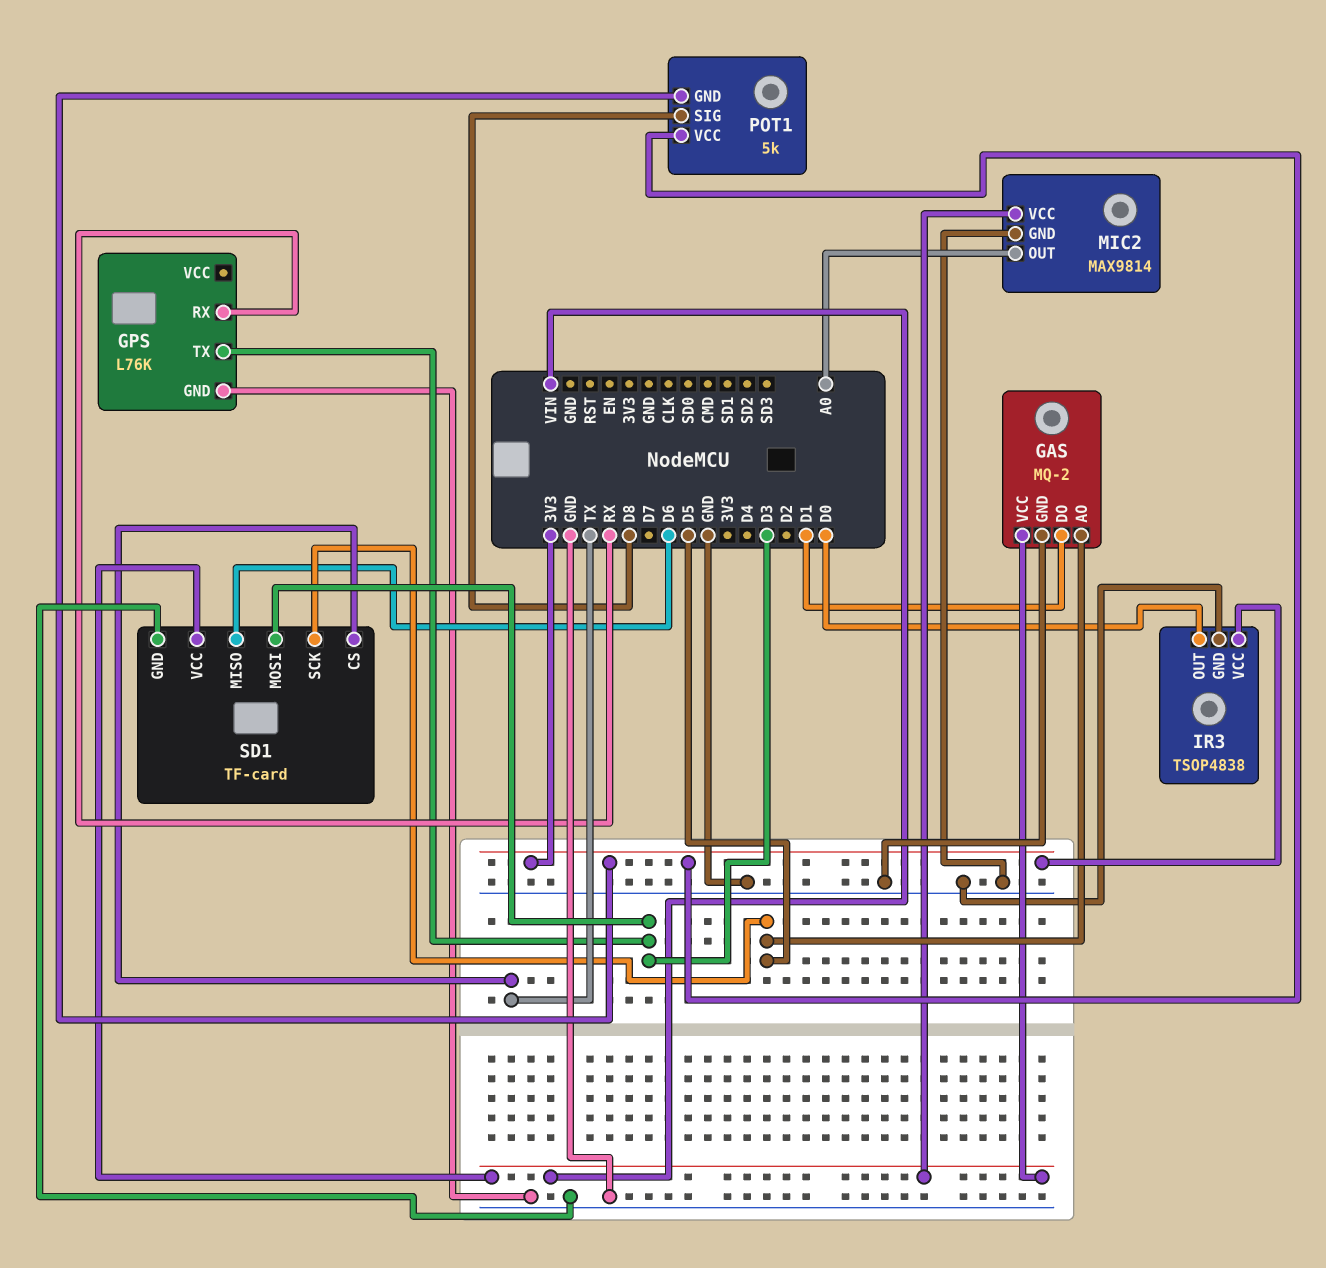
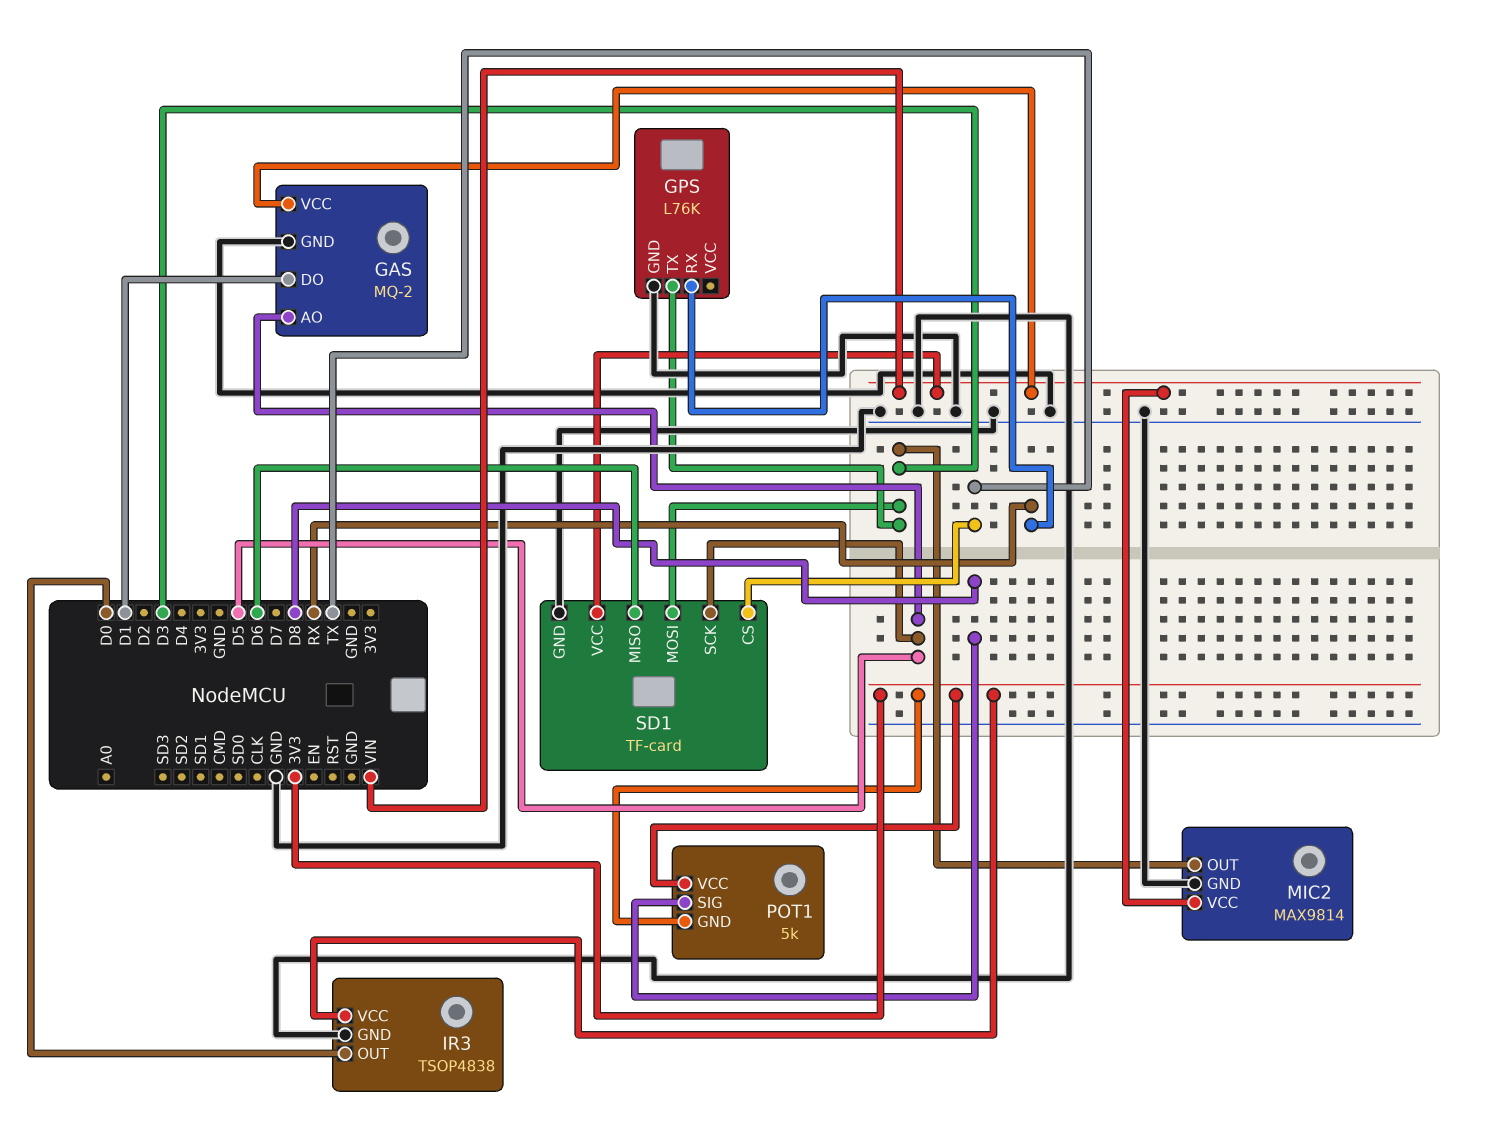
MIC2 pin OUT: A0 -> D3

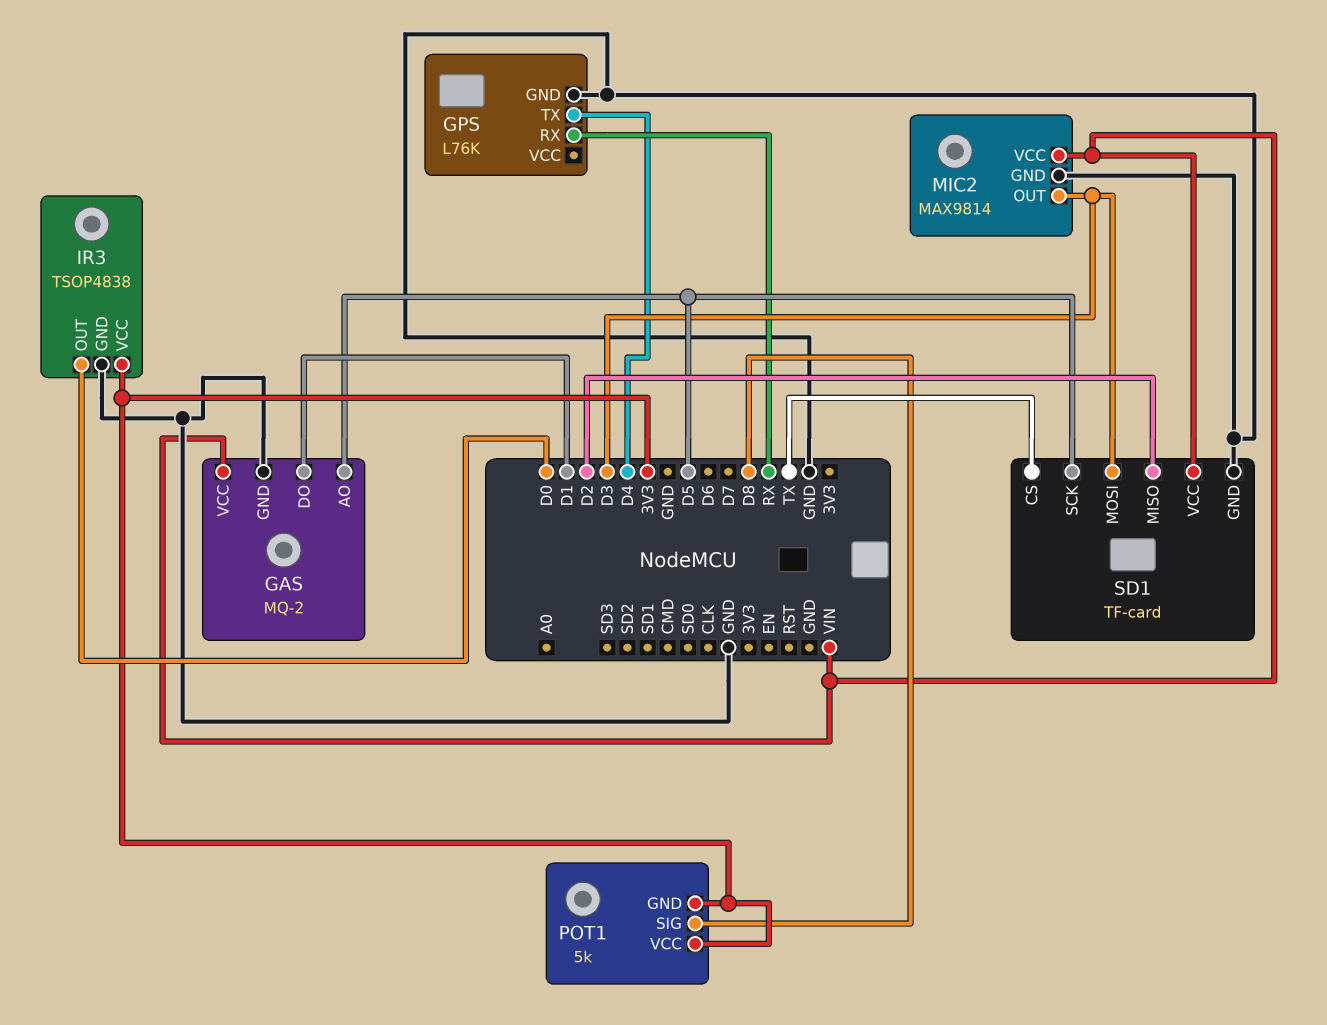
GPS pin TX: D3 -> D4
SD1 pin MISO: D6 -> D2

